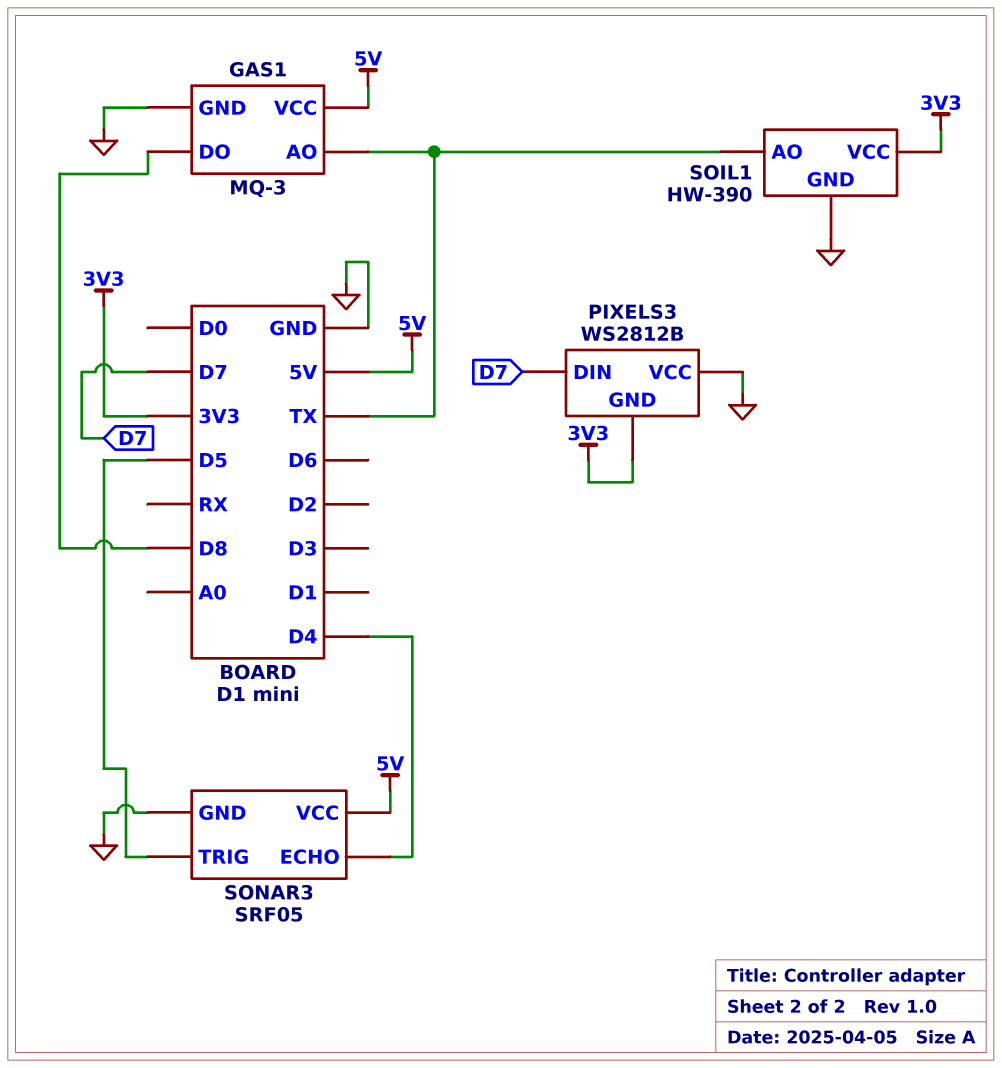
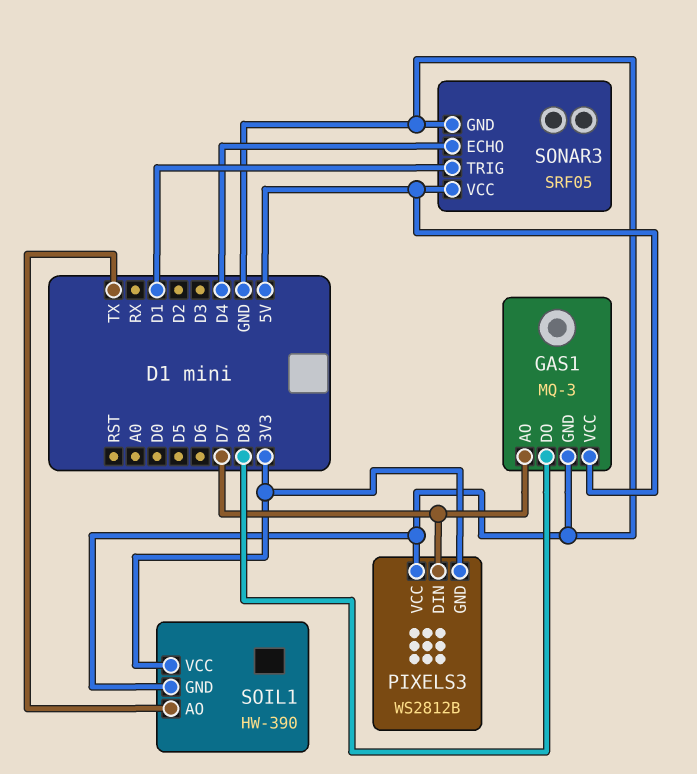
GAS1 pin AO: TX -> D7
SONAR3 pin TRIG: D5 -> D1

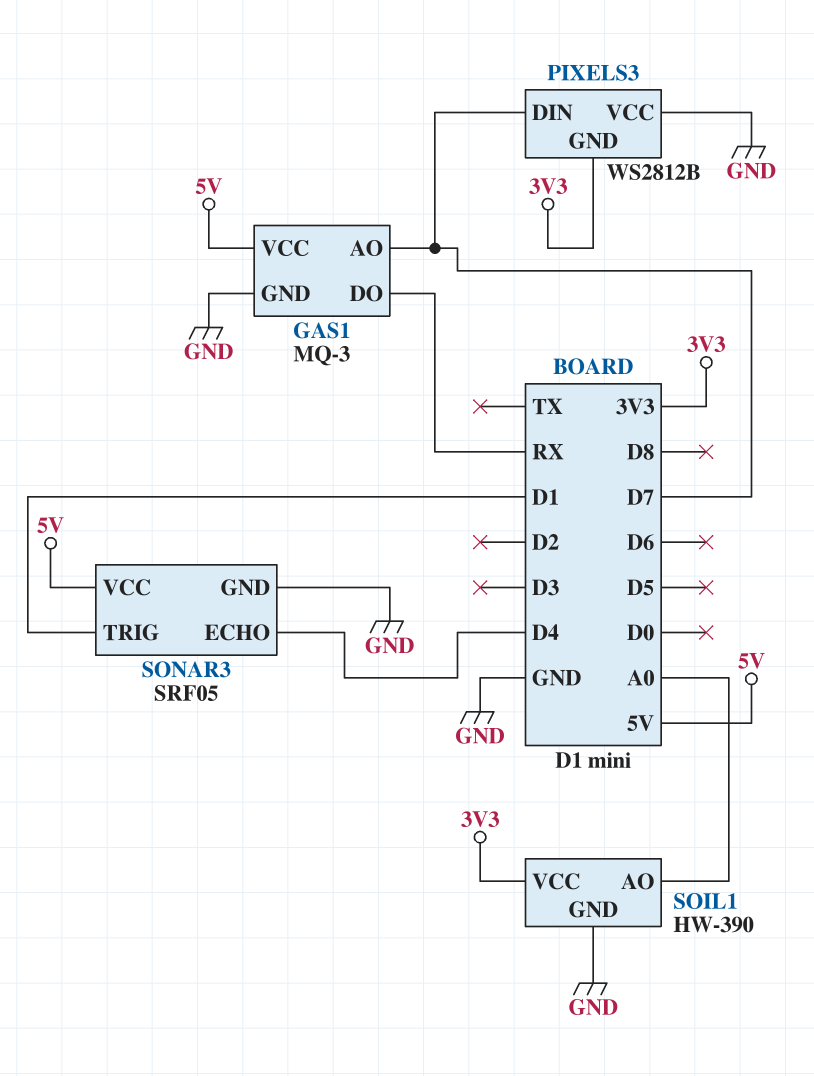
GAS1 pin DO: D8 -> RX
SOIL1 pin AO: TX -> A0

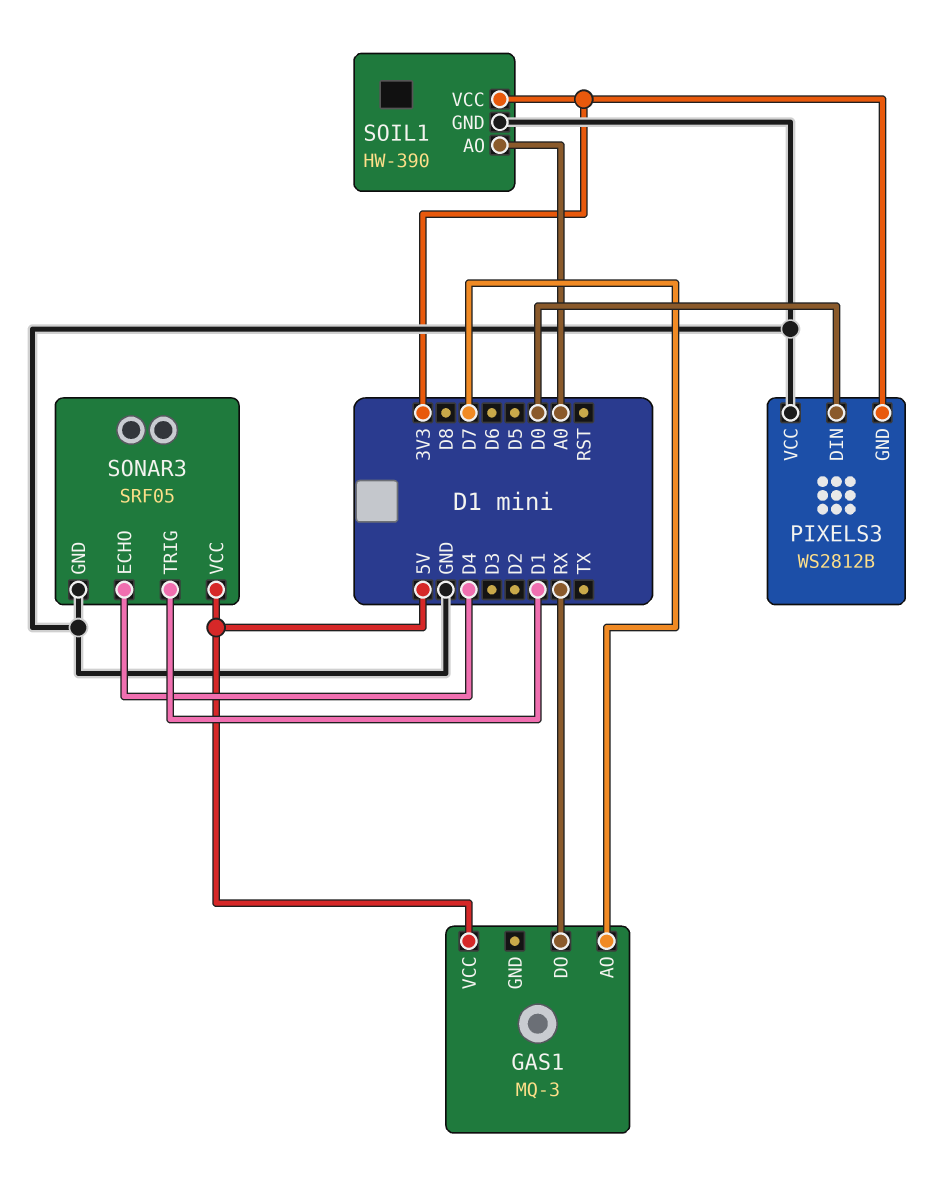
GAS1 pin GND: GND -> none
PIXELS3 pin DIN: D7 -> D0

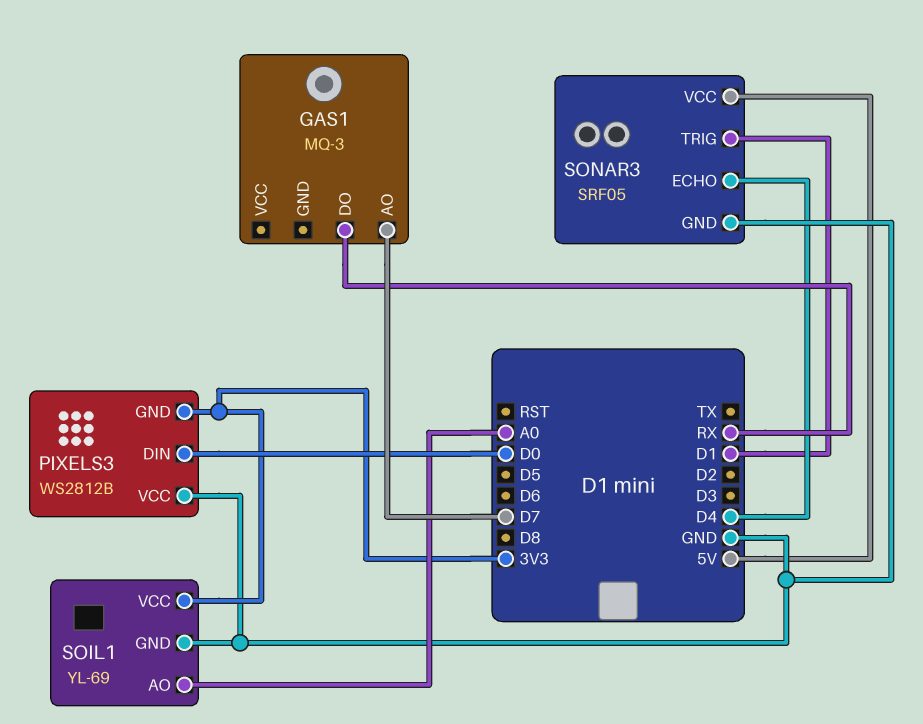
GAS1 pin VCC: 5V -> none
SOIL1: HW-390 -> YL-69

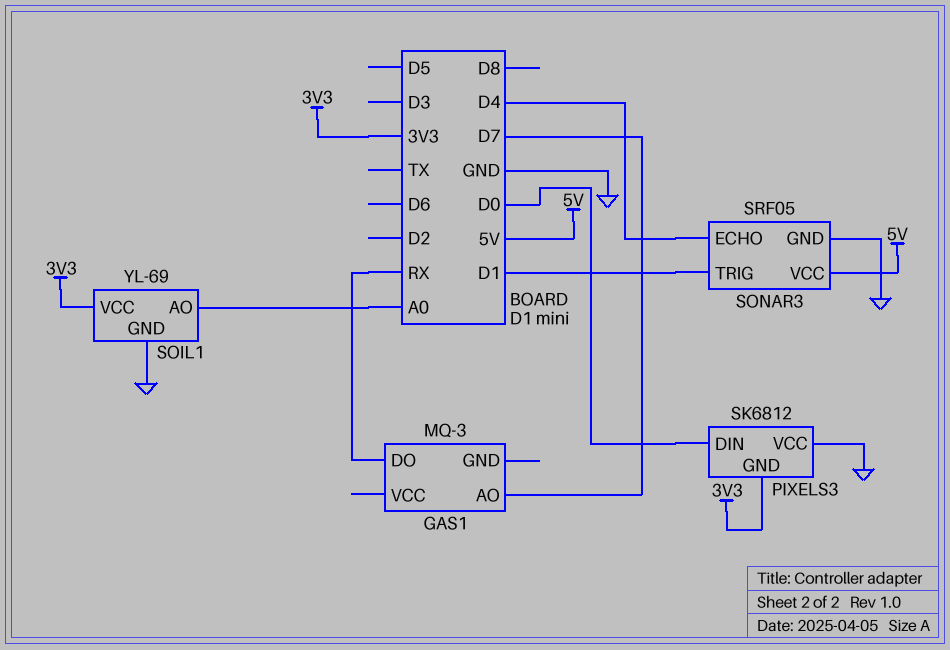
PIXELS3: WS2812B -> SK6812

